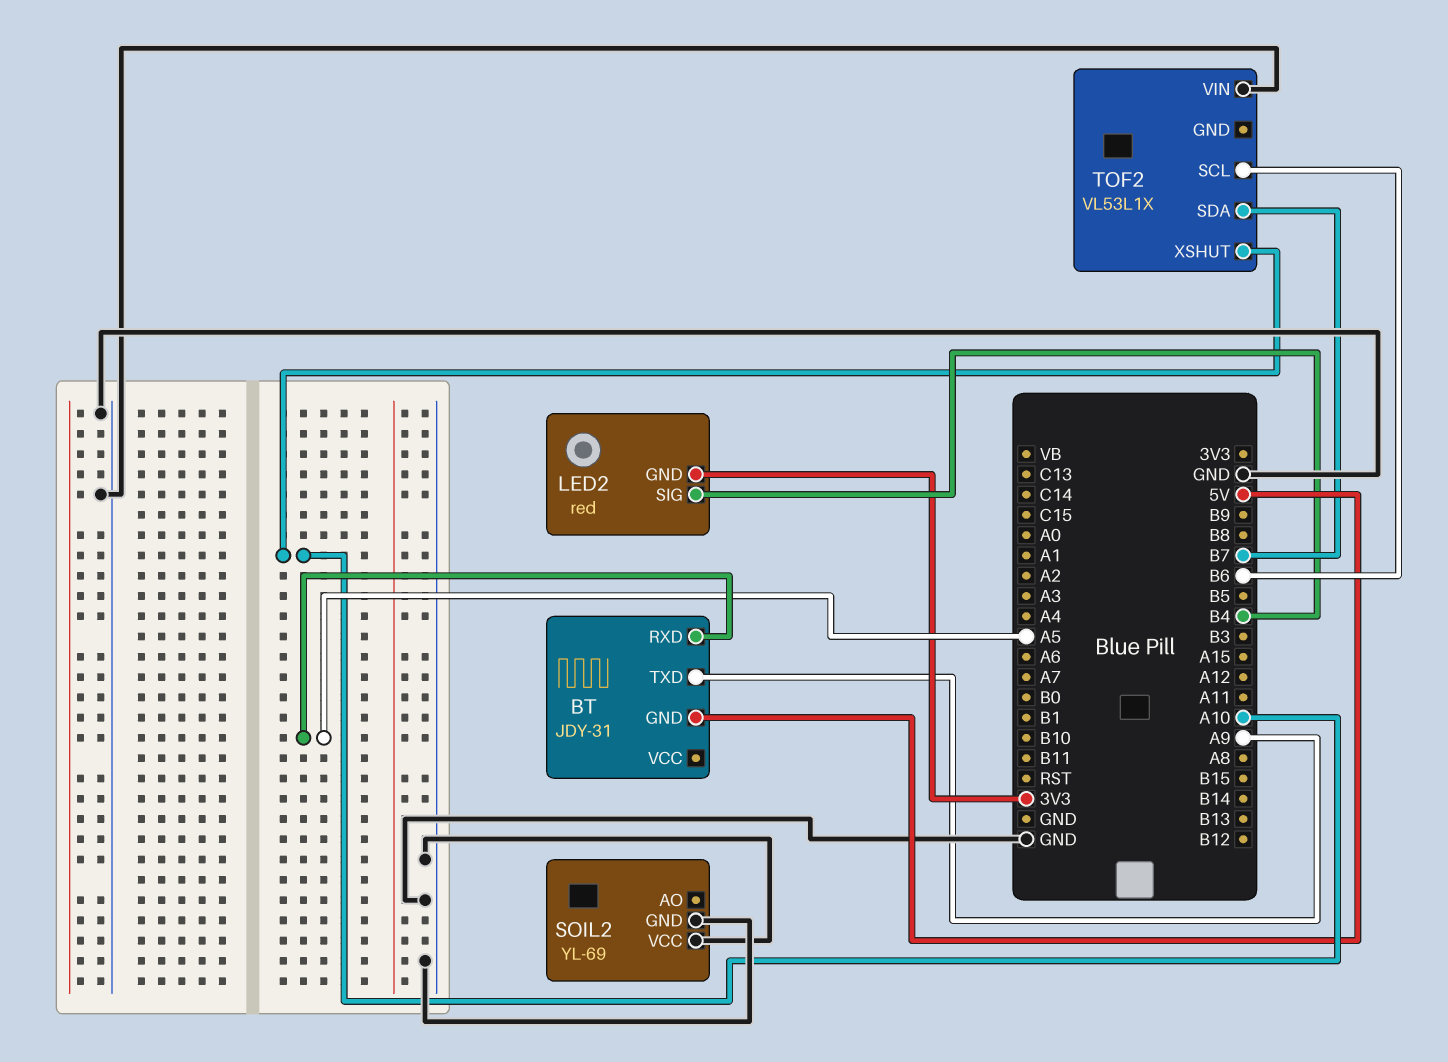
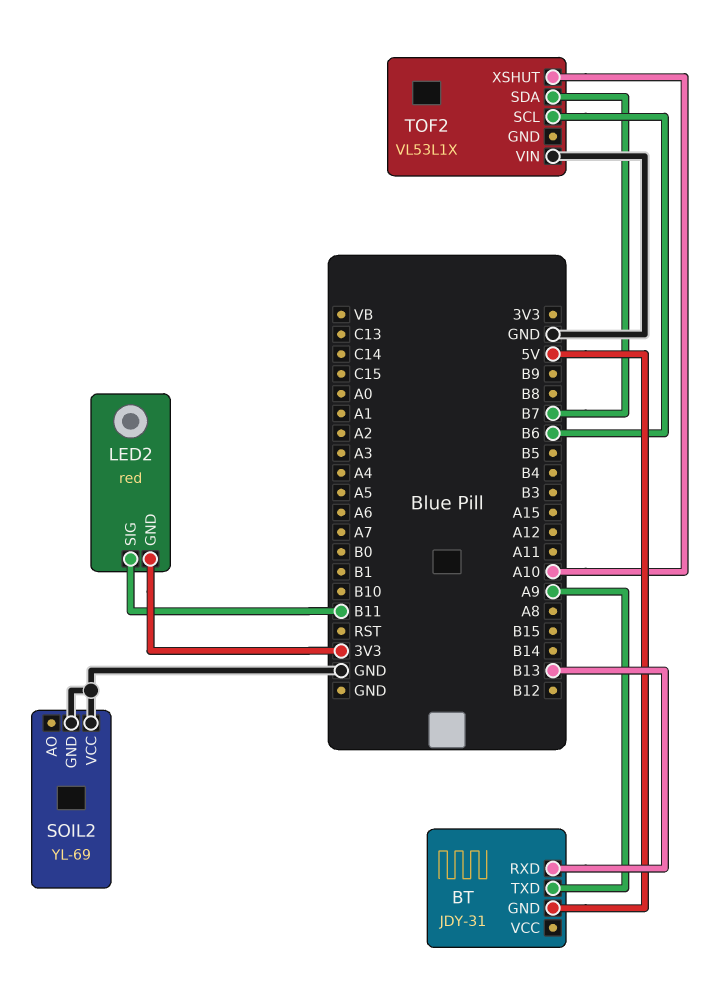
BT pin RXD: A5 -> B13
LED2 pin SIG: B4 -> B11

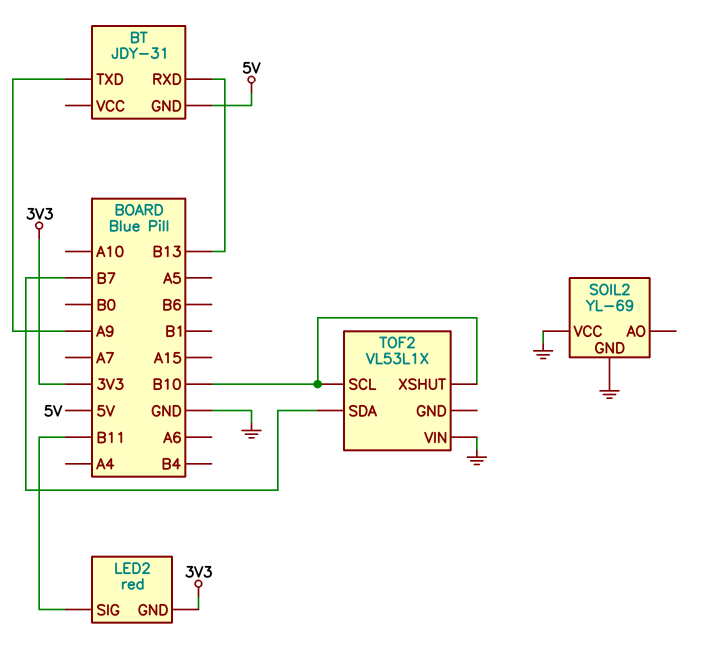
TOF2 pin SCL: B6 -> B10
TOF2 pin XSHUT: A10 -> B10

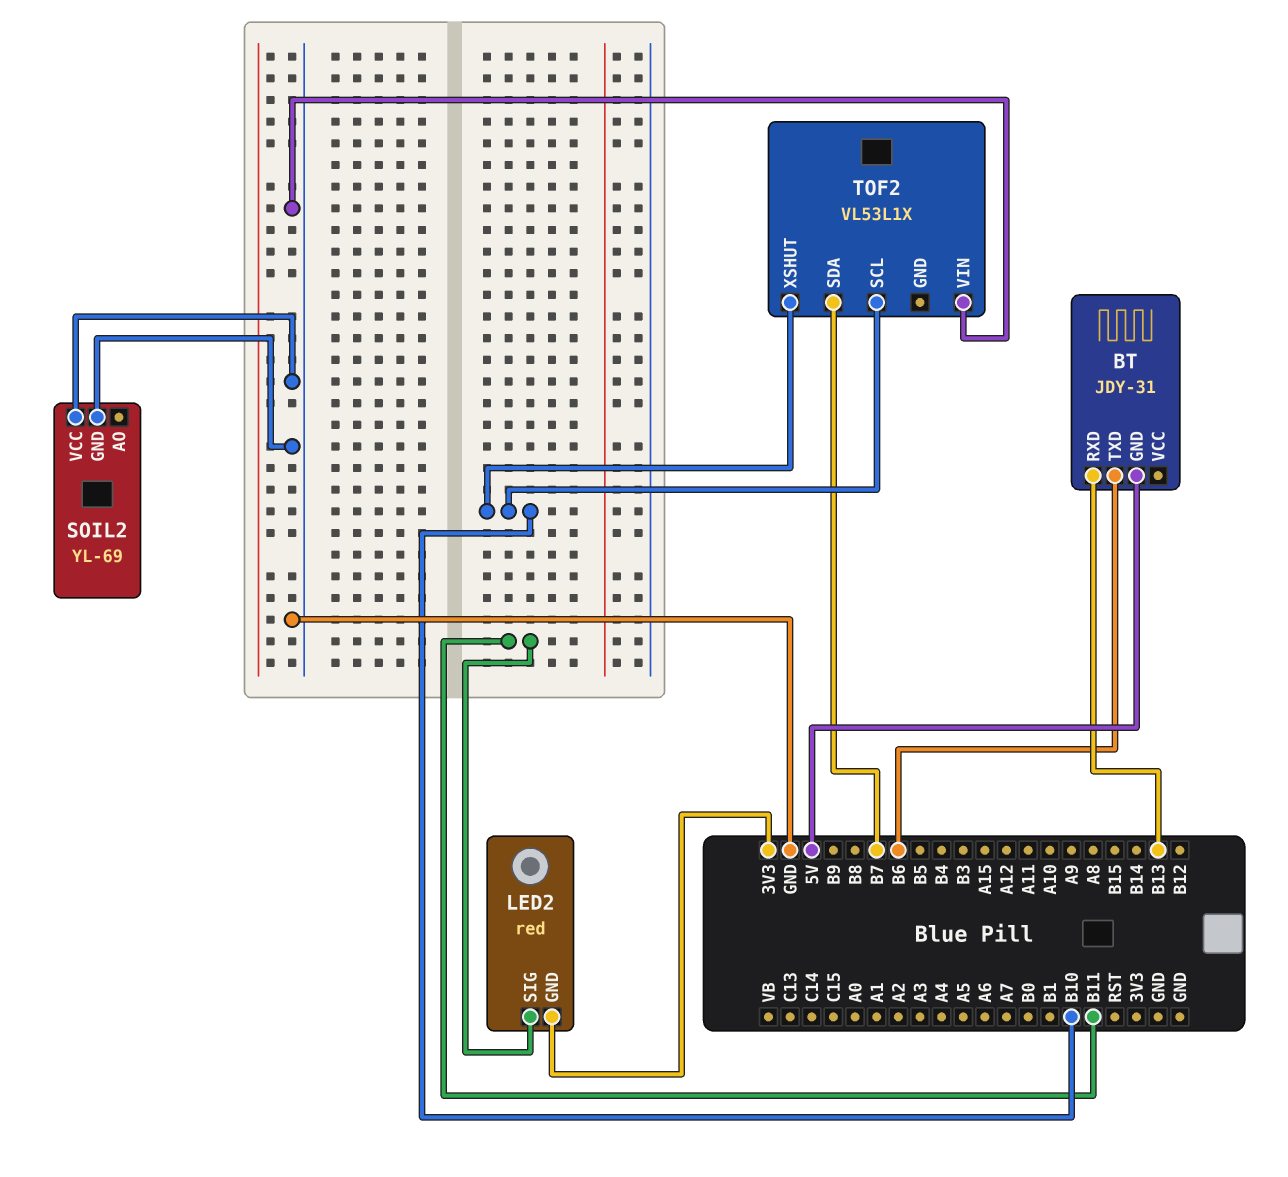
BT pin TXD: A9 -> B6

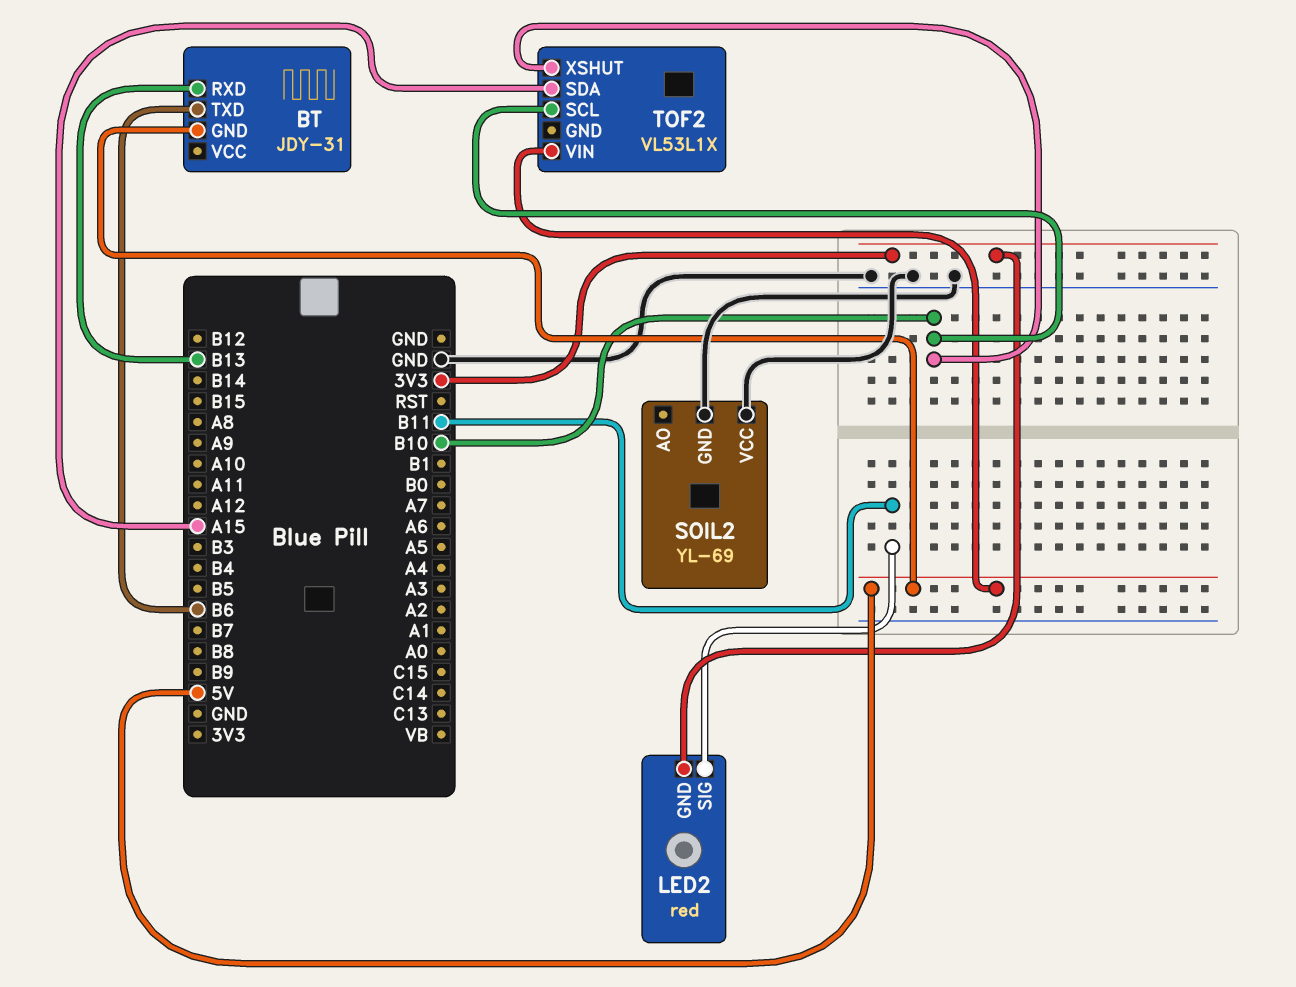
TOF2 pin SDA: B7 -> A15
TOF2 pin VIN: GND -> 5V

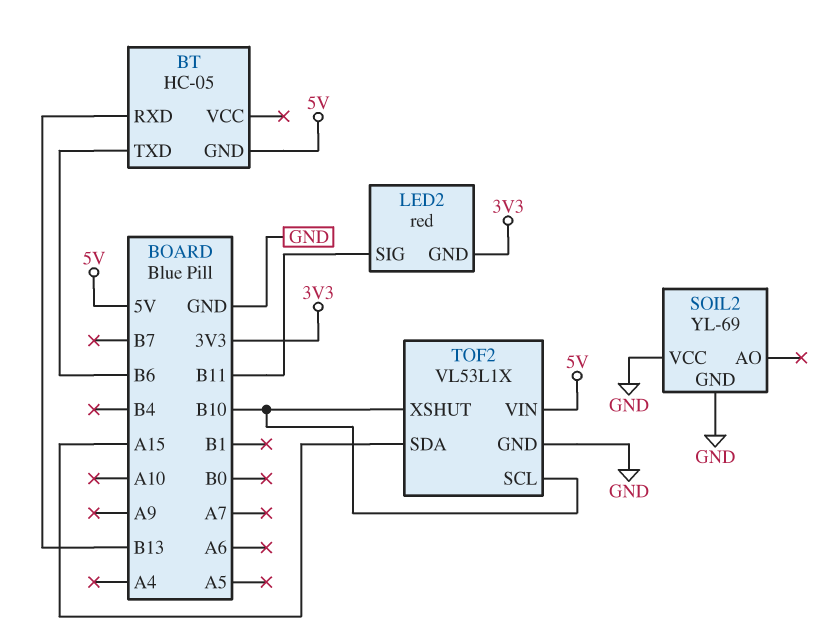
BT: JDY-31 -> HC-05
TOF2 pin GND: none -> GND

